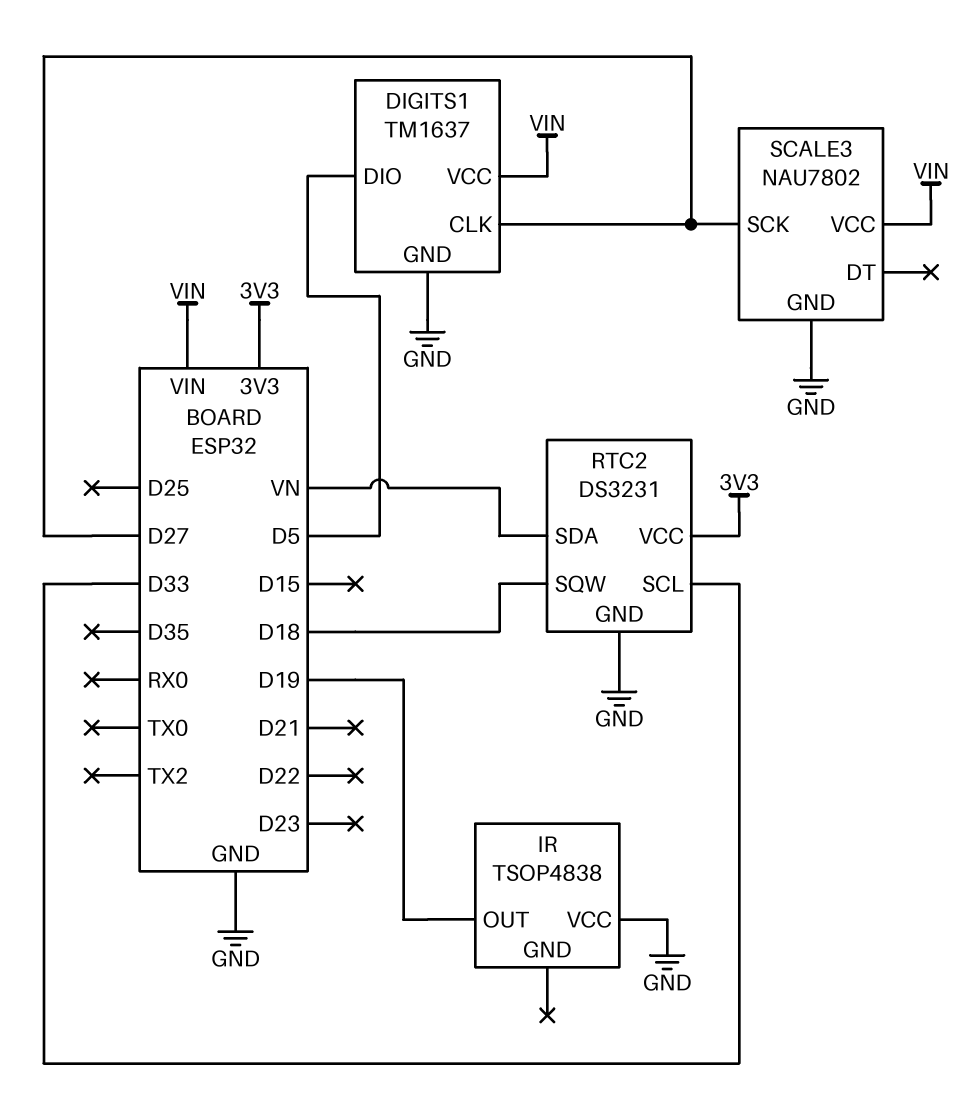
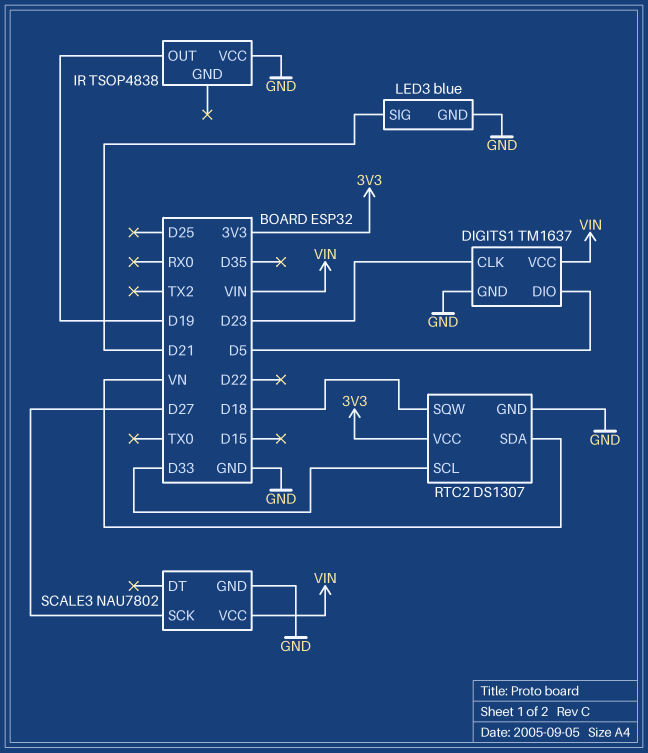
DIGITS1 pin CLK: D27 -> D23
LED3: none -> blue
LED3 pin GND: none -> GND
LED3 pin SIG: none -> D21
RTC2: DS3231 -> DS1307

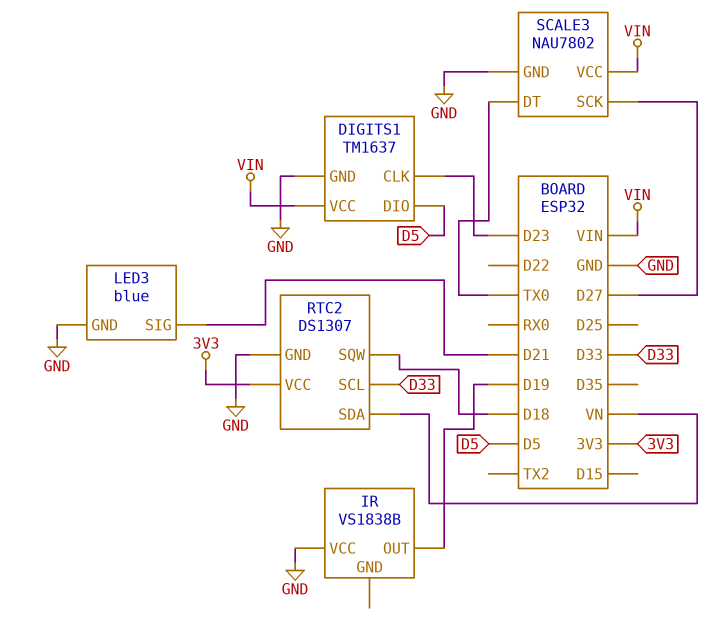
IR: TSOP4838 -> VS1838B
SCALE3 pin DT: none -> TX0

